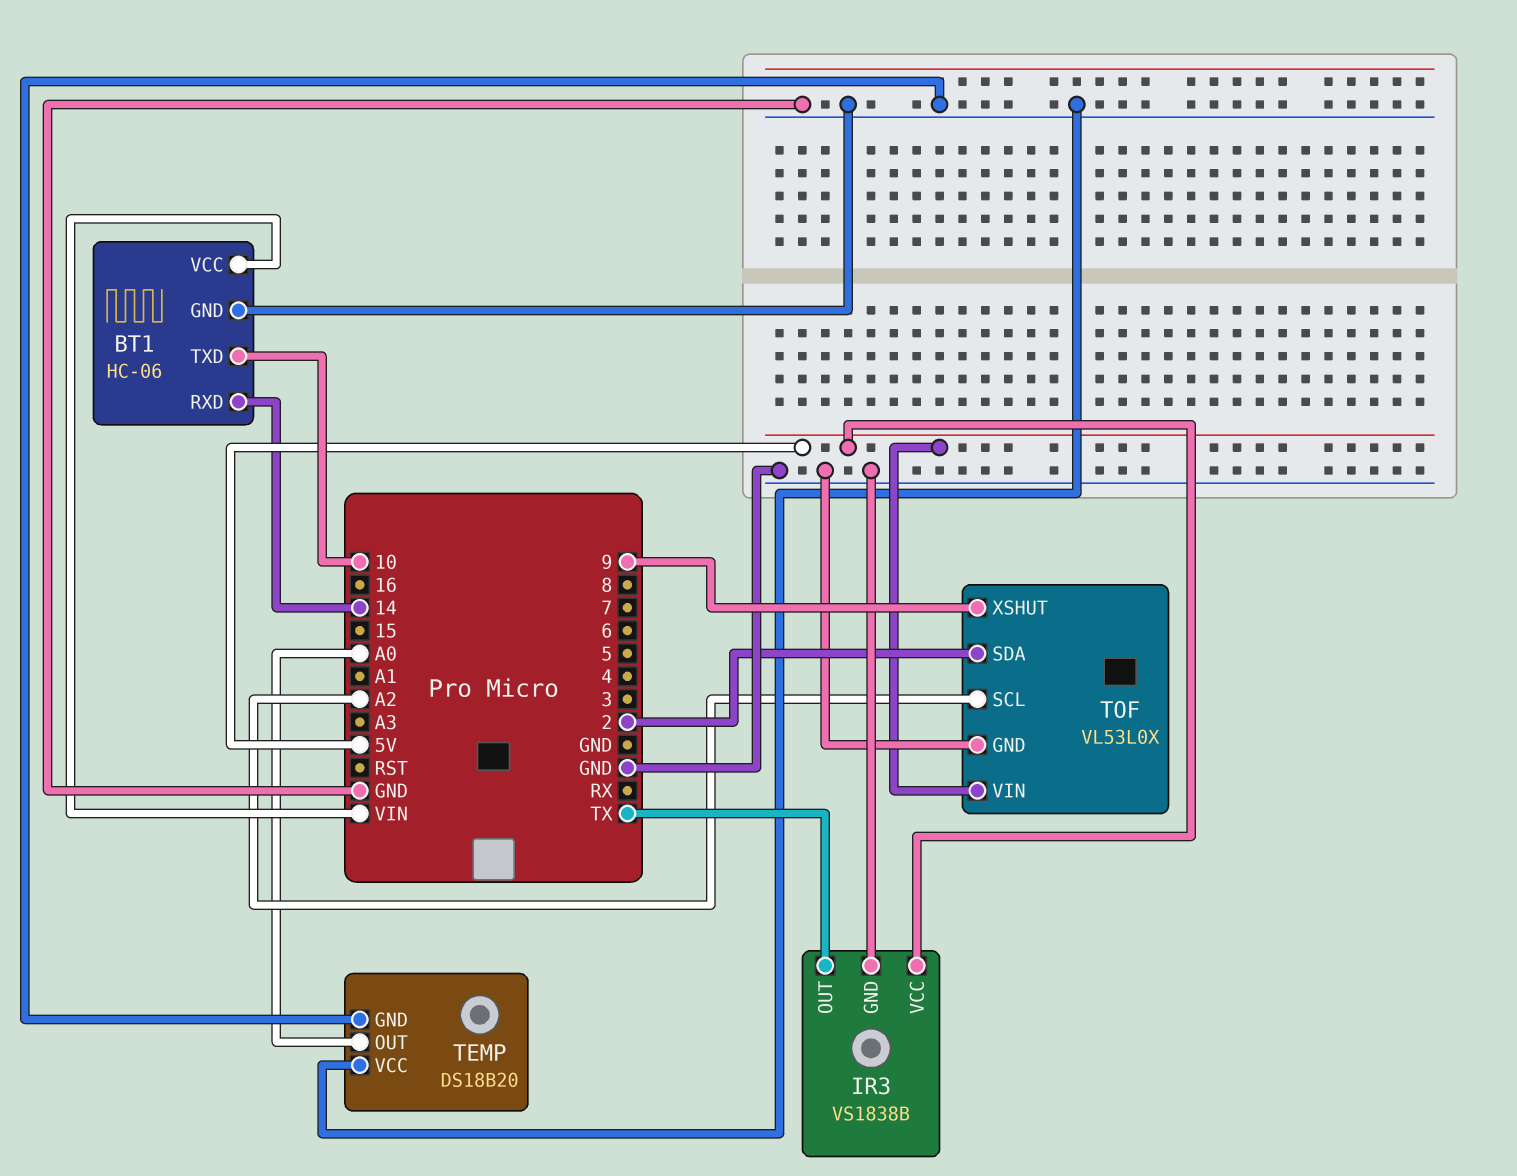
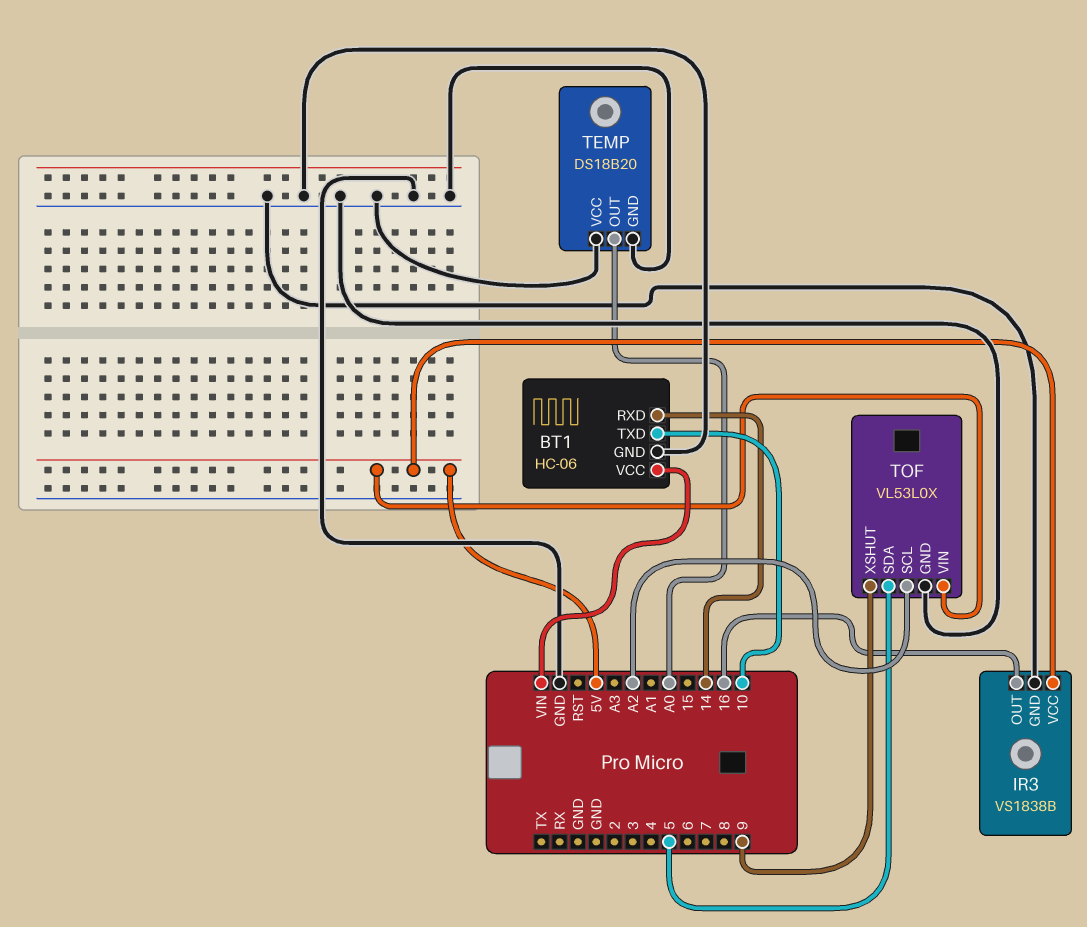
IR3 pin OUT: TX -> 16
TOF pin SDA: 2 -> 5

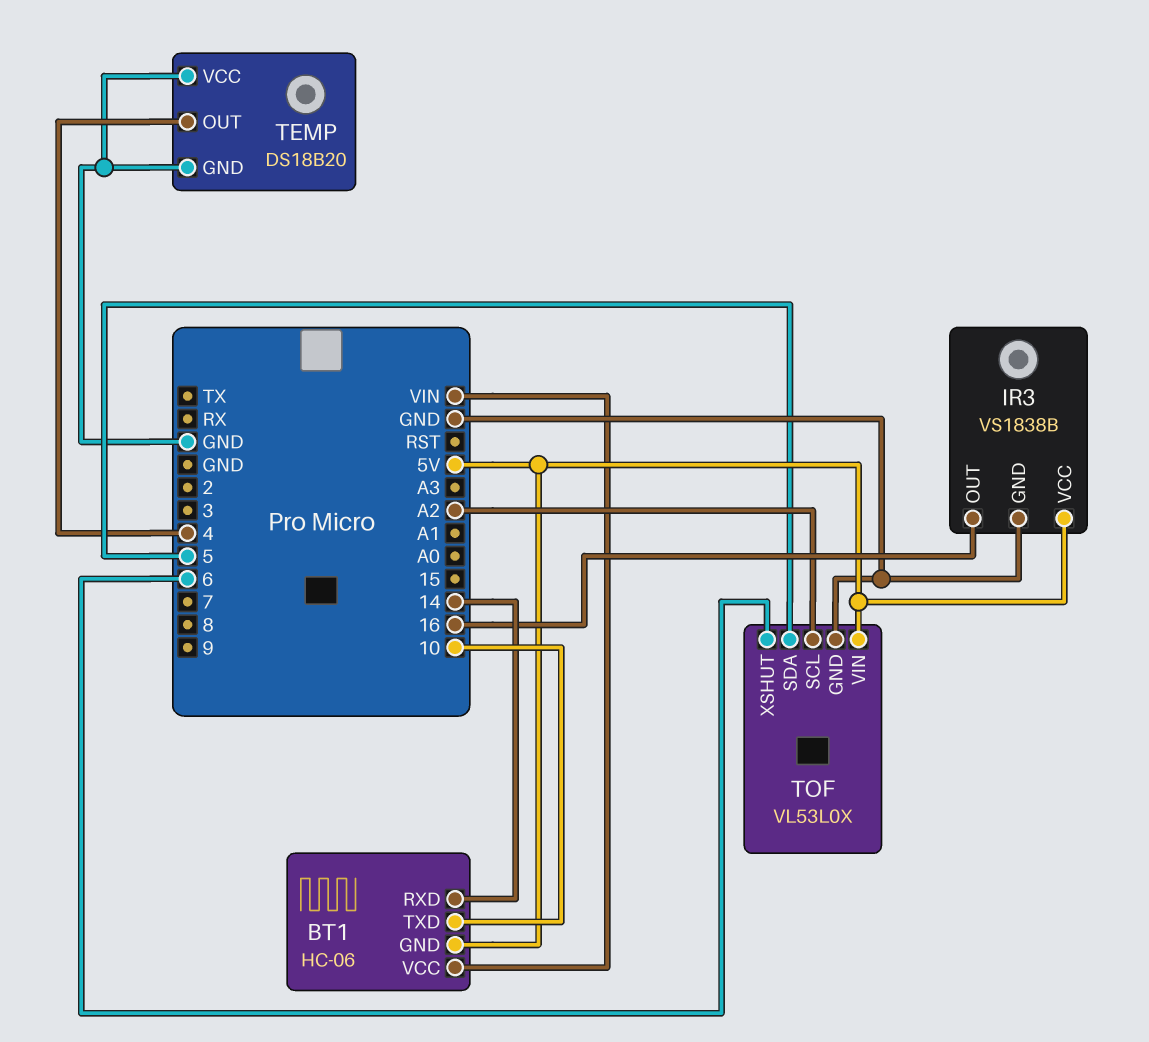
BT1 pin GND: GND -> 5V
TEMP pin OUT: A0 -> 4
TOF pin XSHUT: 9 -> 6

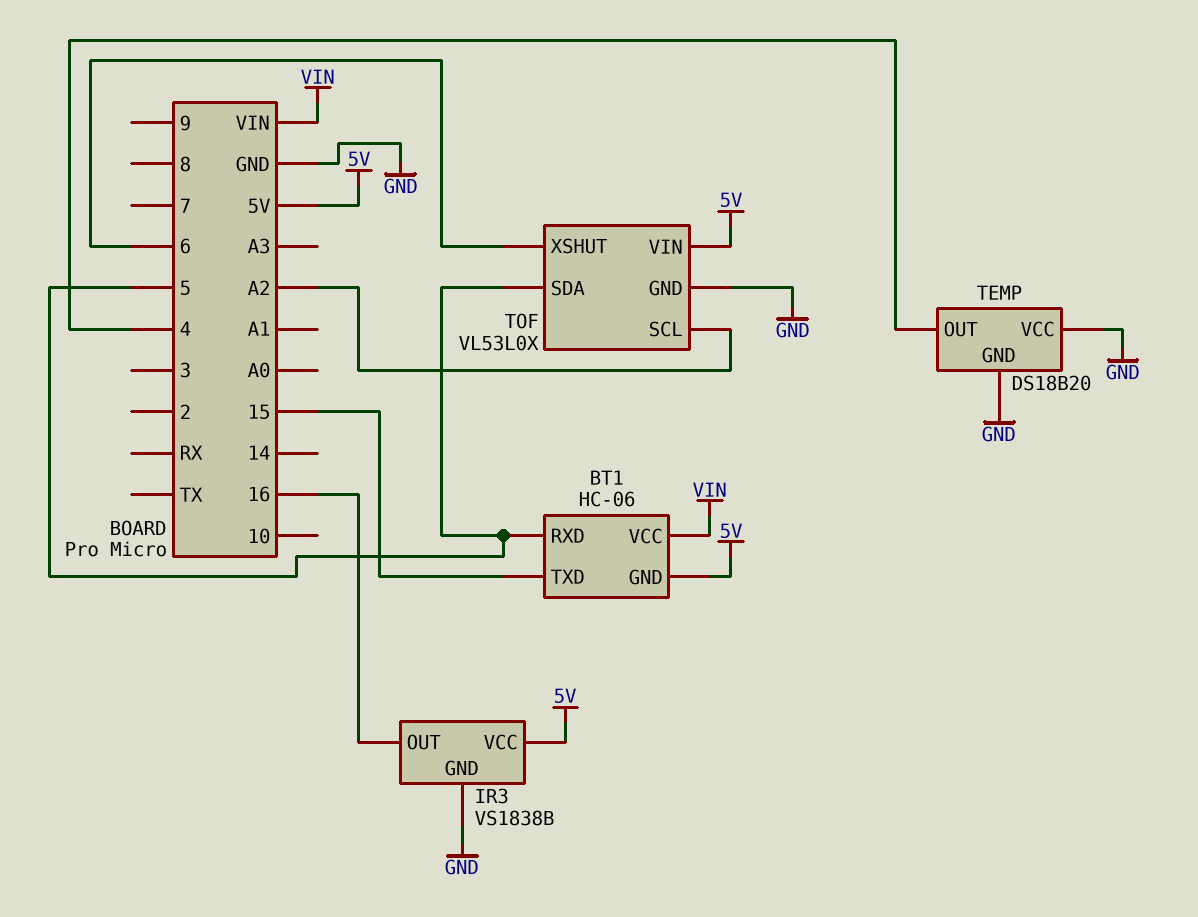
BT1 pin RXD: 14 -> 5
BT1 pin TXD: 10 -> 15

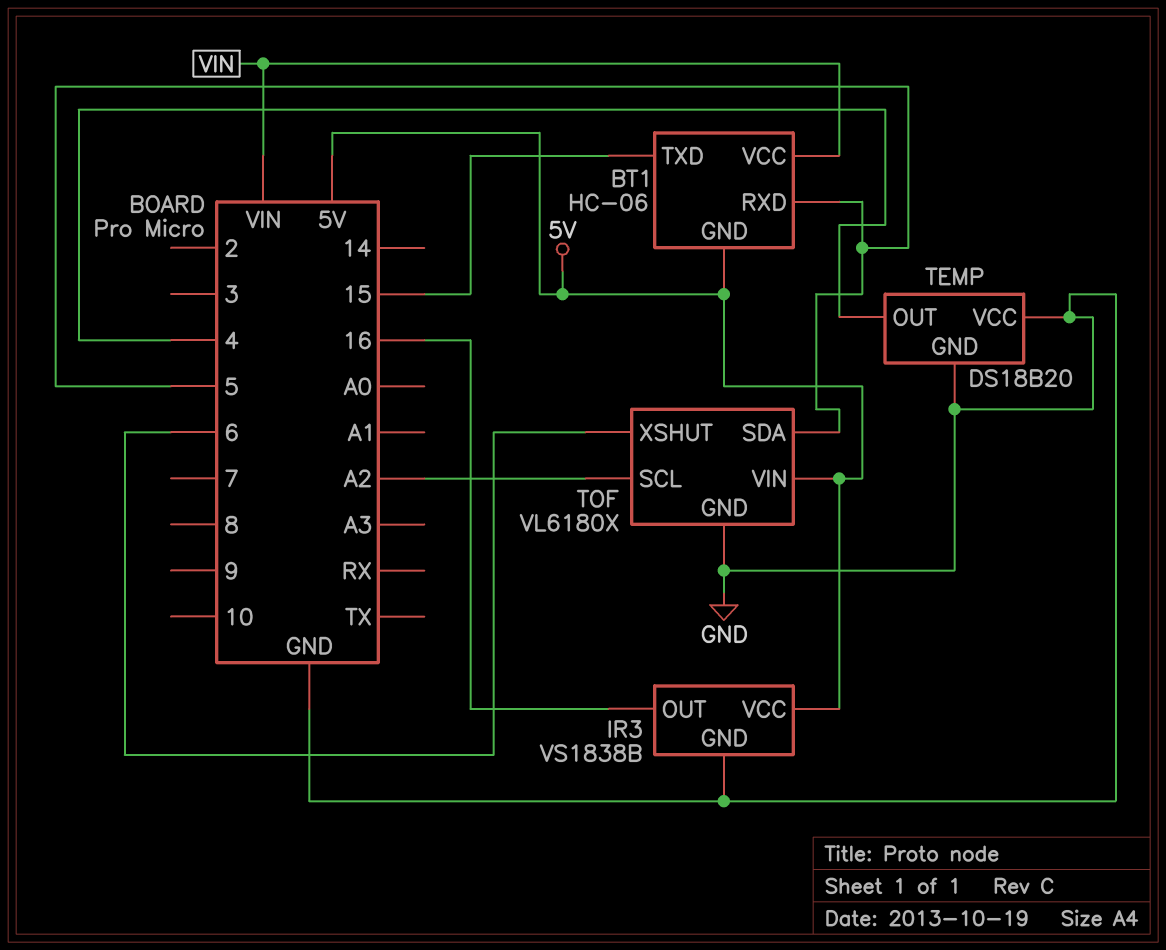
TOF: VL53L0X -> VL6180X

